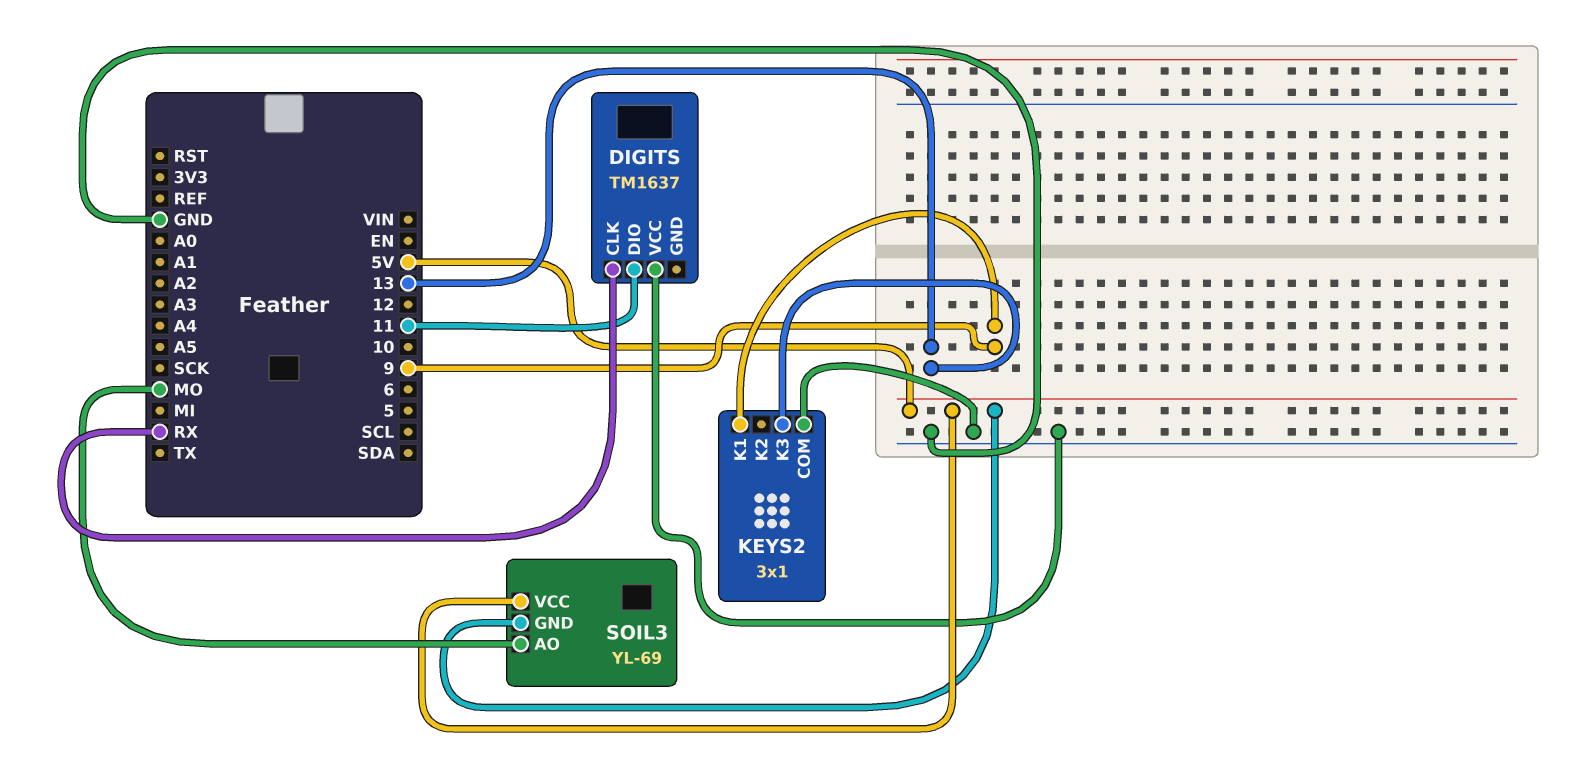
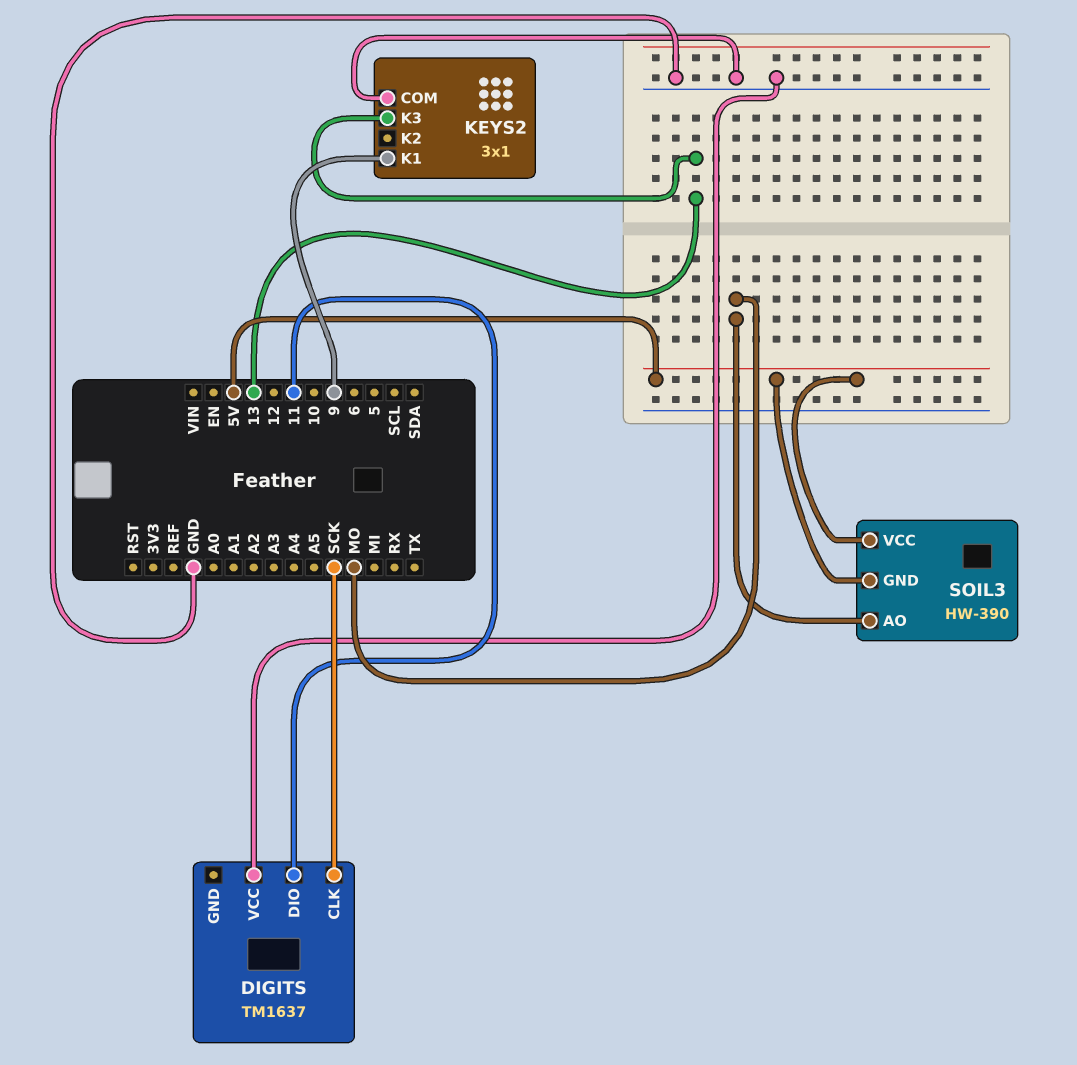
DIGITS pin CLK: RX -> SCK
SOIL3: YL-69 -> HW-390

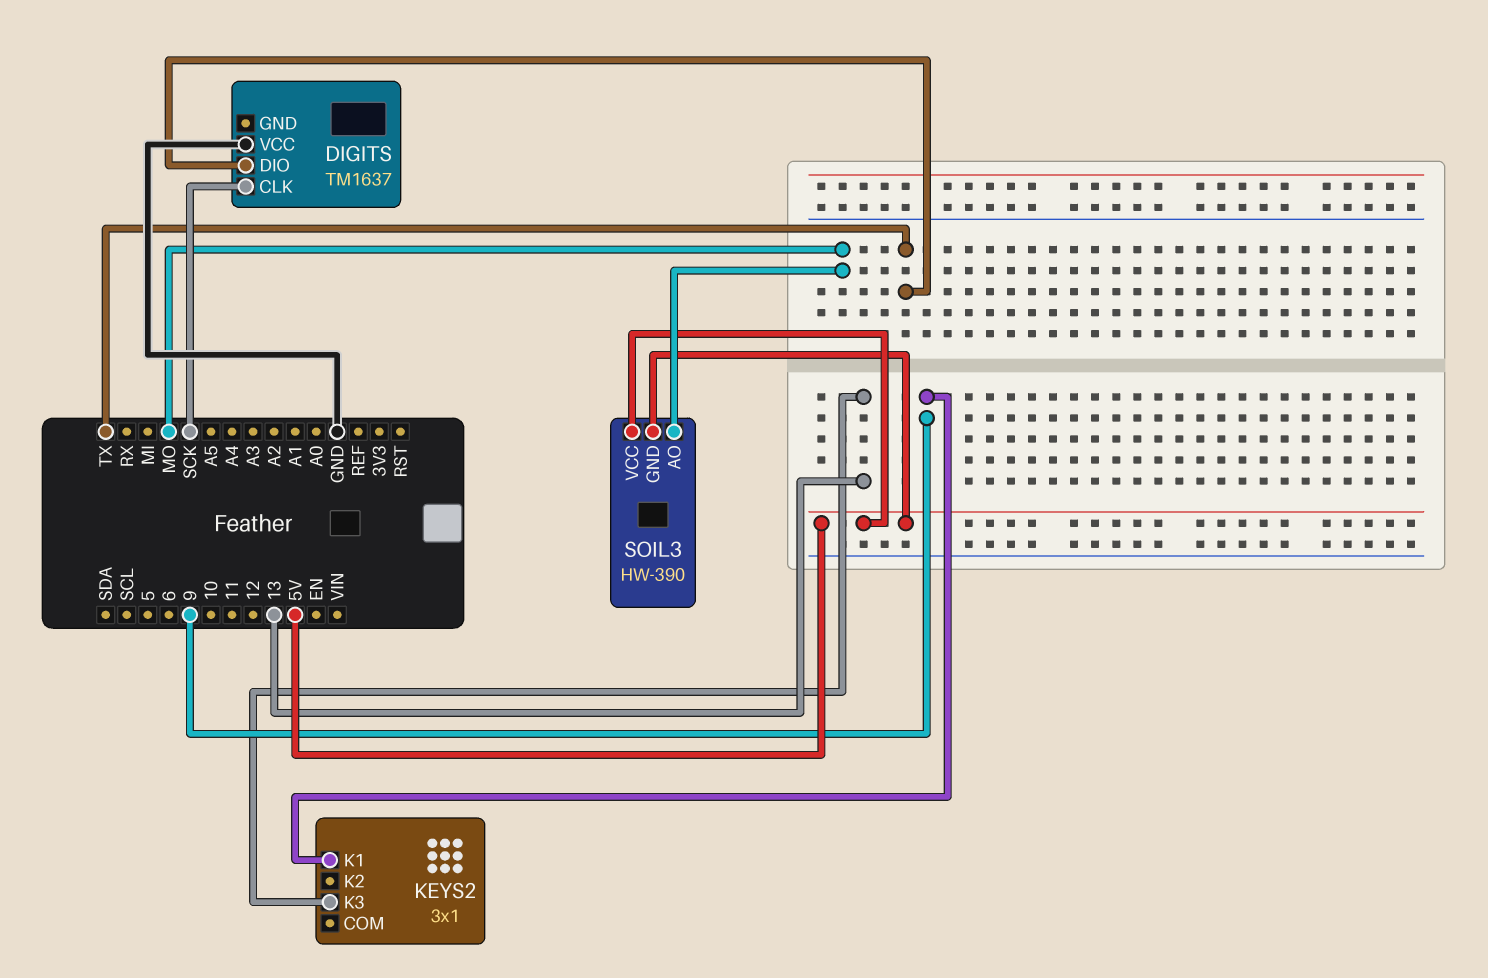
DIGITS pin DIO: 11 -> TX
KEYS2 pin COM: GND -> none

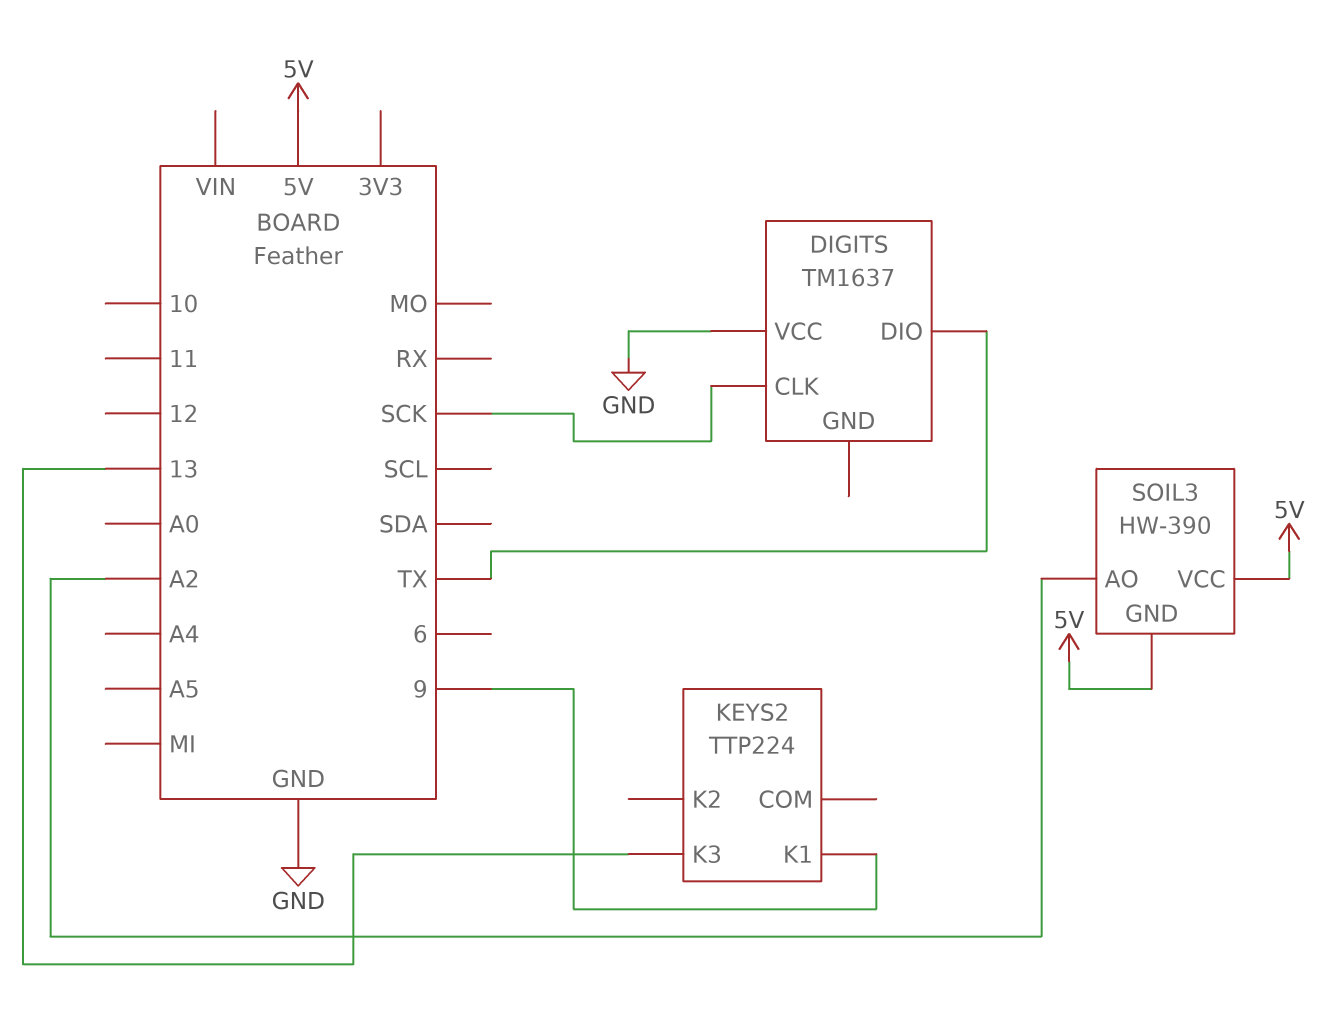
KEYS2: 3x1 -> TTP224
SOIL3 pin AO: MO -> A2

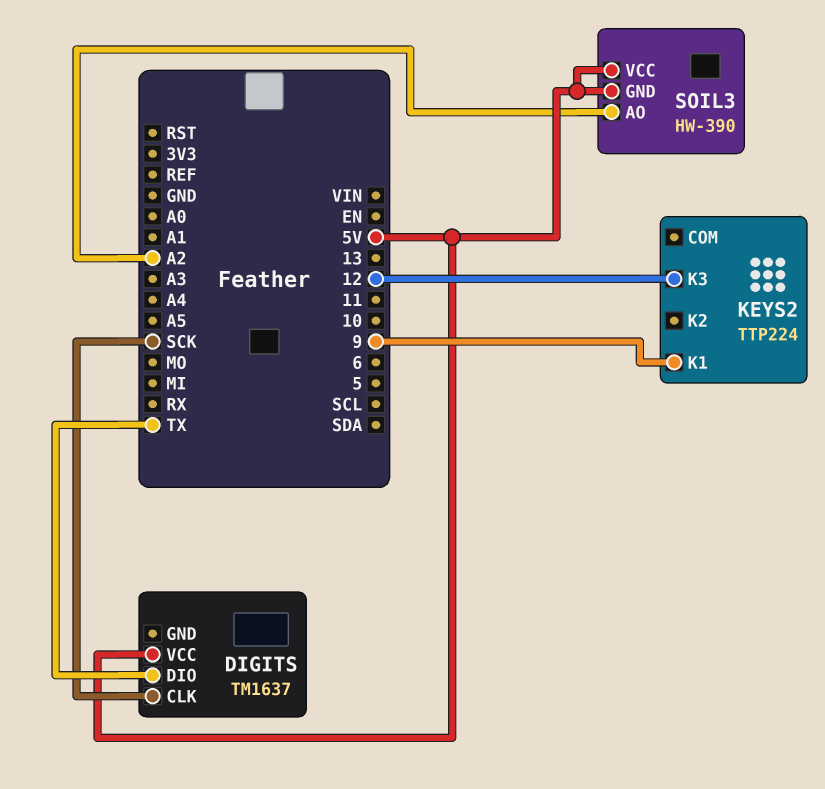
DIGITS pin VCC: GND -> 5V
KEYS2 pin K3: 13 -> 12

